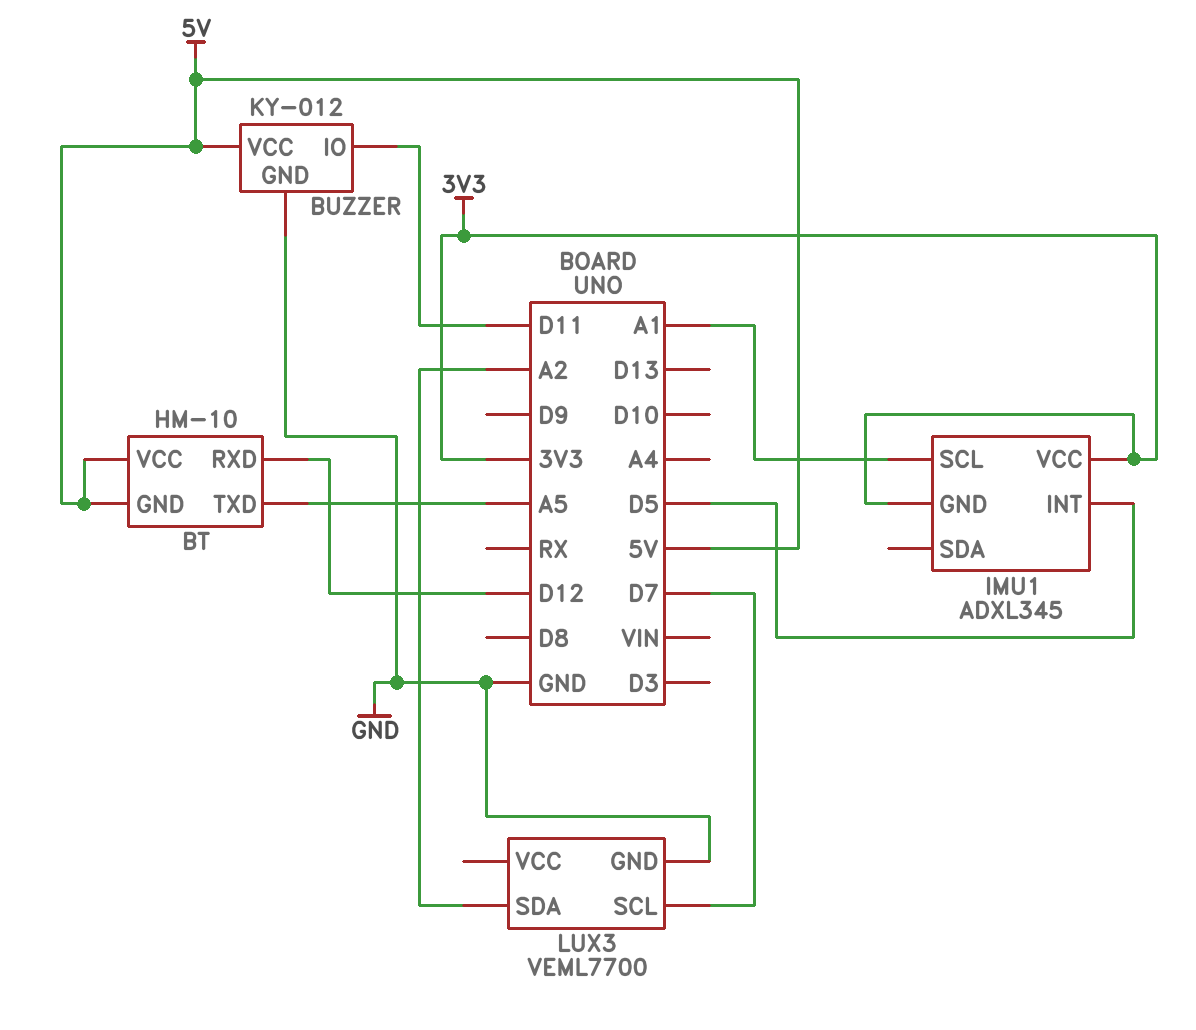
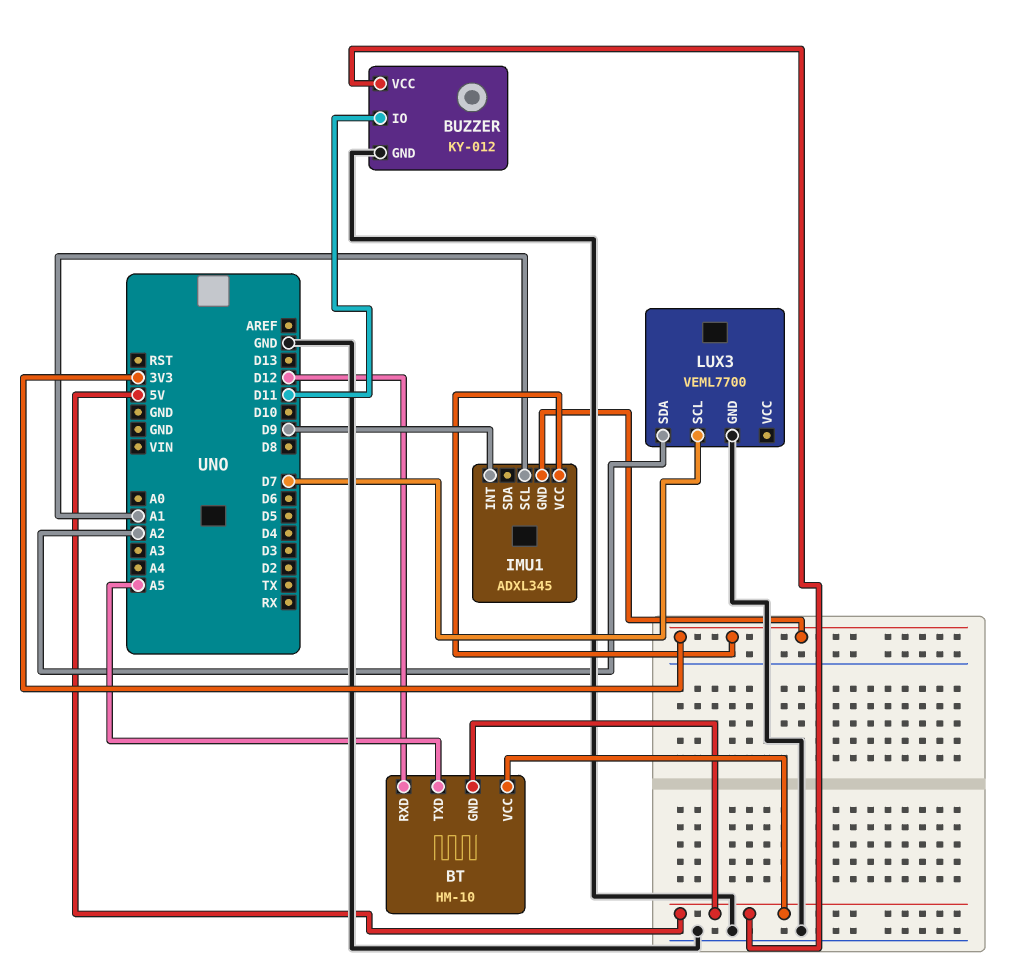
IMU1 pin INT: D5 -> D9

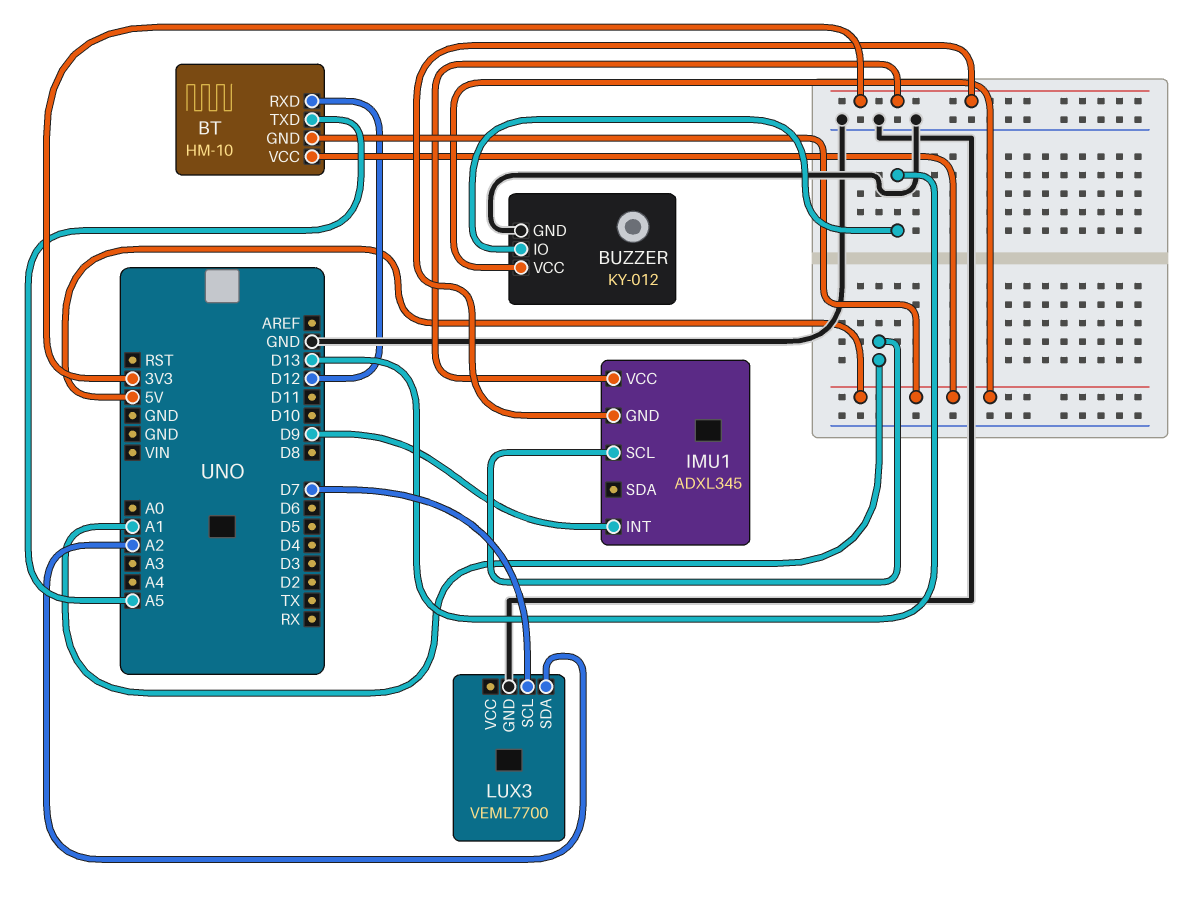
BUZZER pin IO: D11 -> D13

